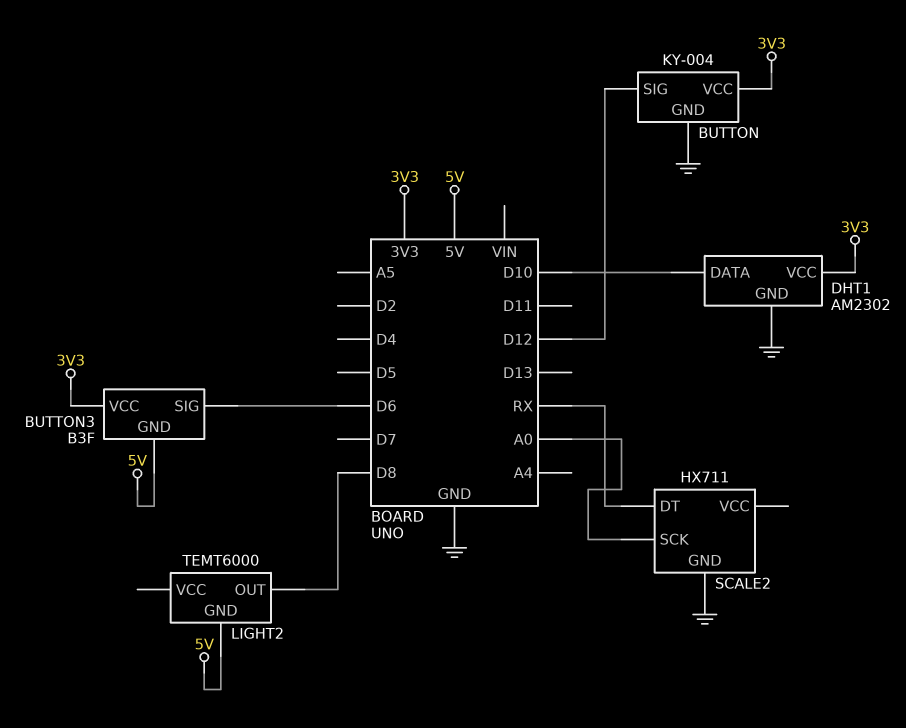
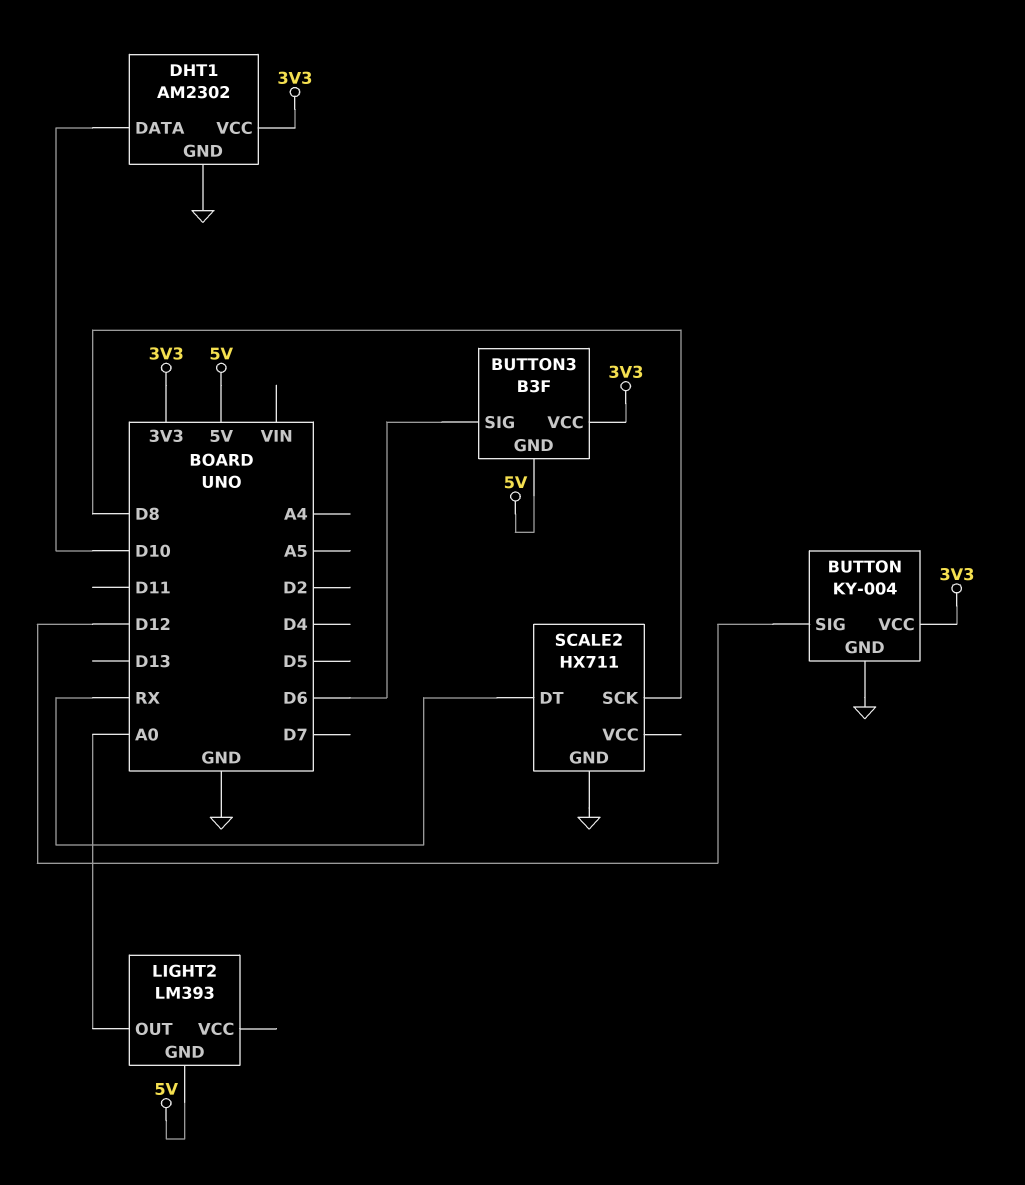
LIGHT2: TEMT6000 -> LM393
LIGHT2 pin OUT: D8 -> A0
SCALE2 pin SCK: A0 -> D8

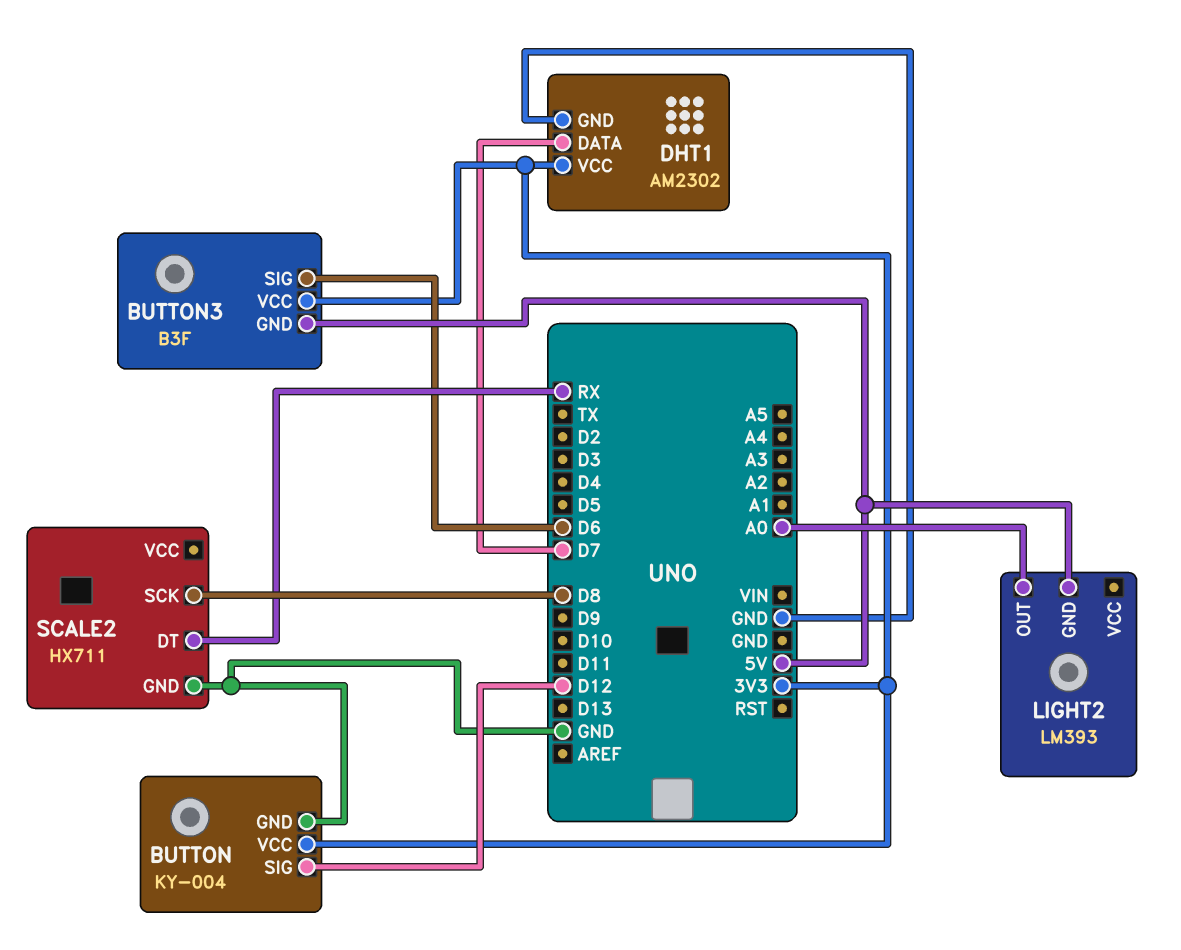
DHT1 pin DATA: D10 -> D7

